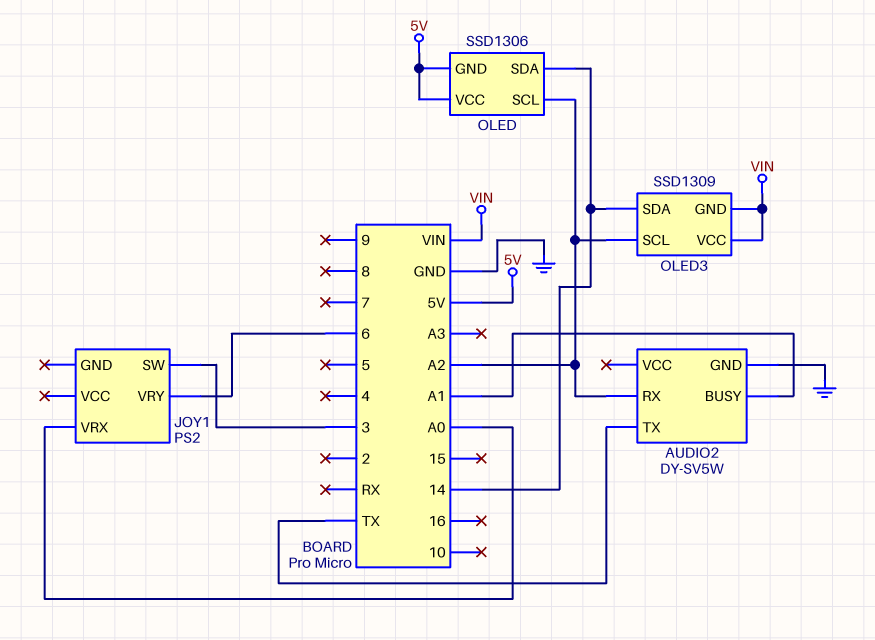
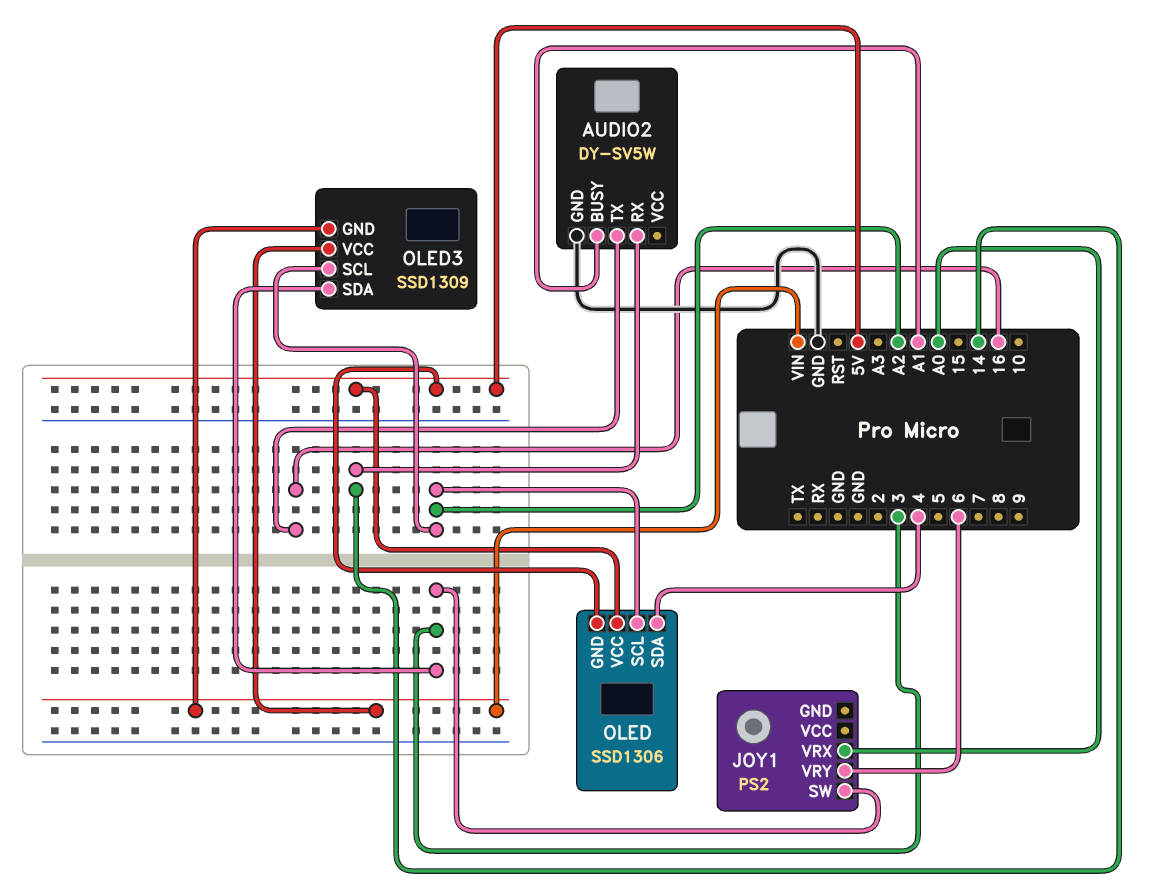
AUDIO2 pin RX: A2 -> 14
AUDIO2 pin TX: TX -> 16
OLED pin SDA: 14 -> 4
OLED3 pin SDA: 14 -> 3

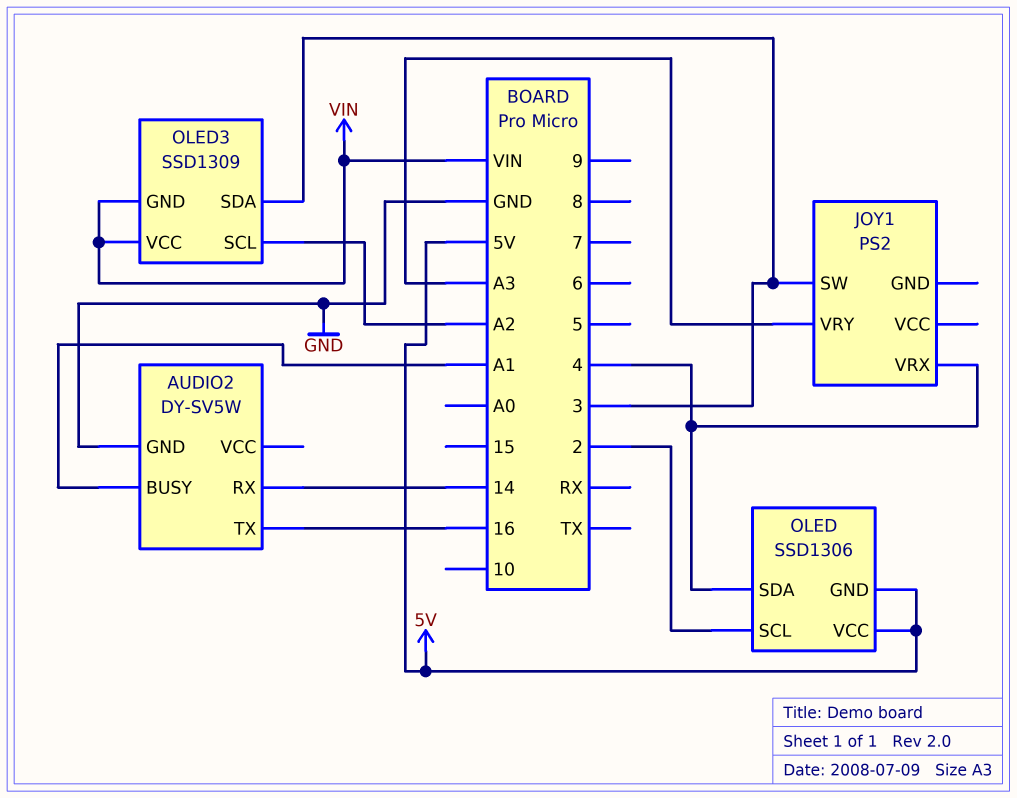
JOY1 pin VRX: A0 -> 4
JOY1 pin VRY: 6 -> A3
OLED pin SCL: A2 -> 2

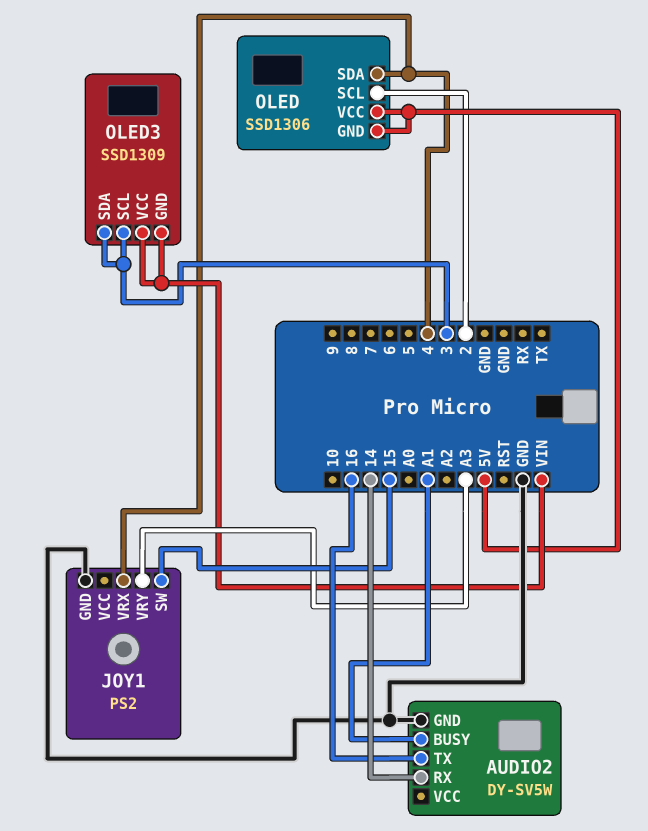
JOY1 pin GND: none -> GND
JOY1 pin SW: 3 -> 15
OLED3 pin SCL: A2 -> 3

